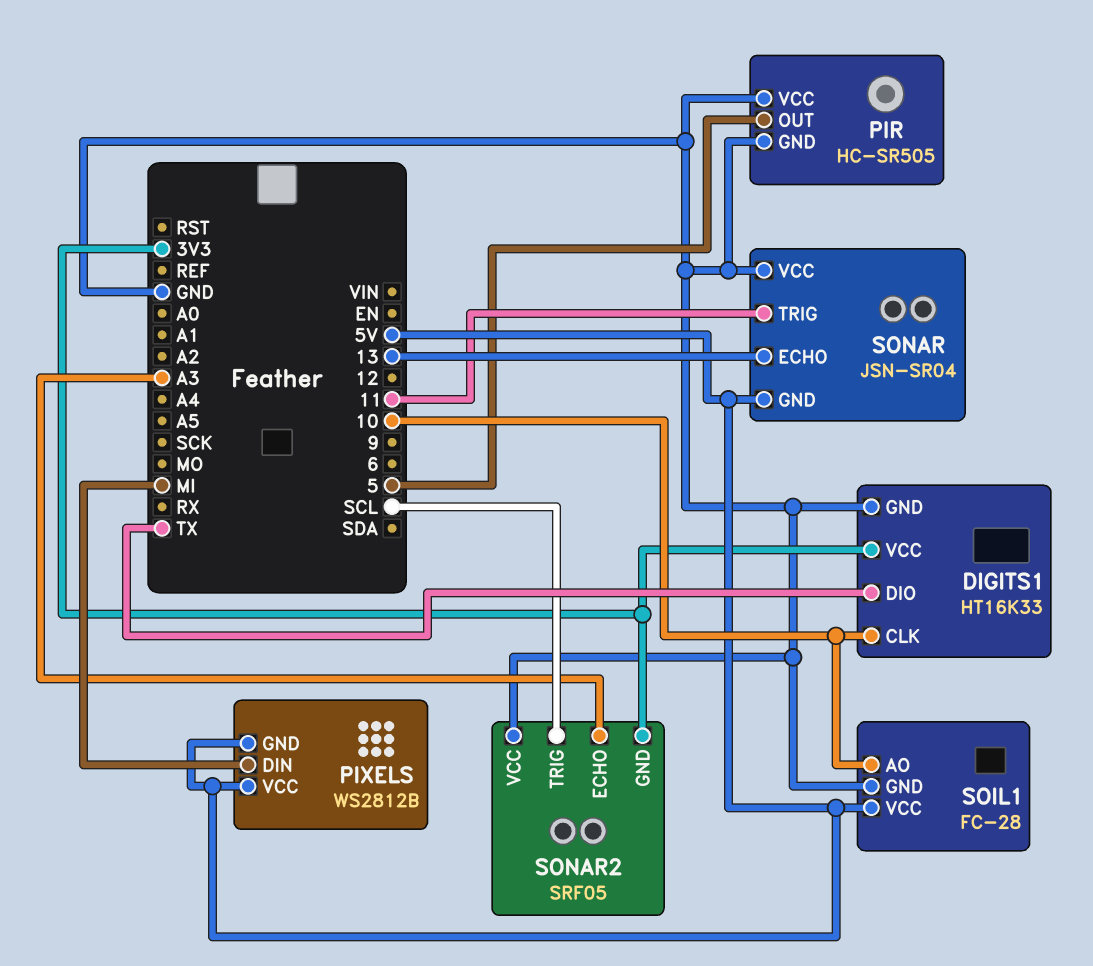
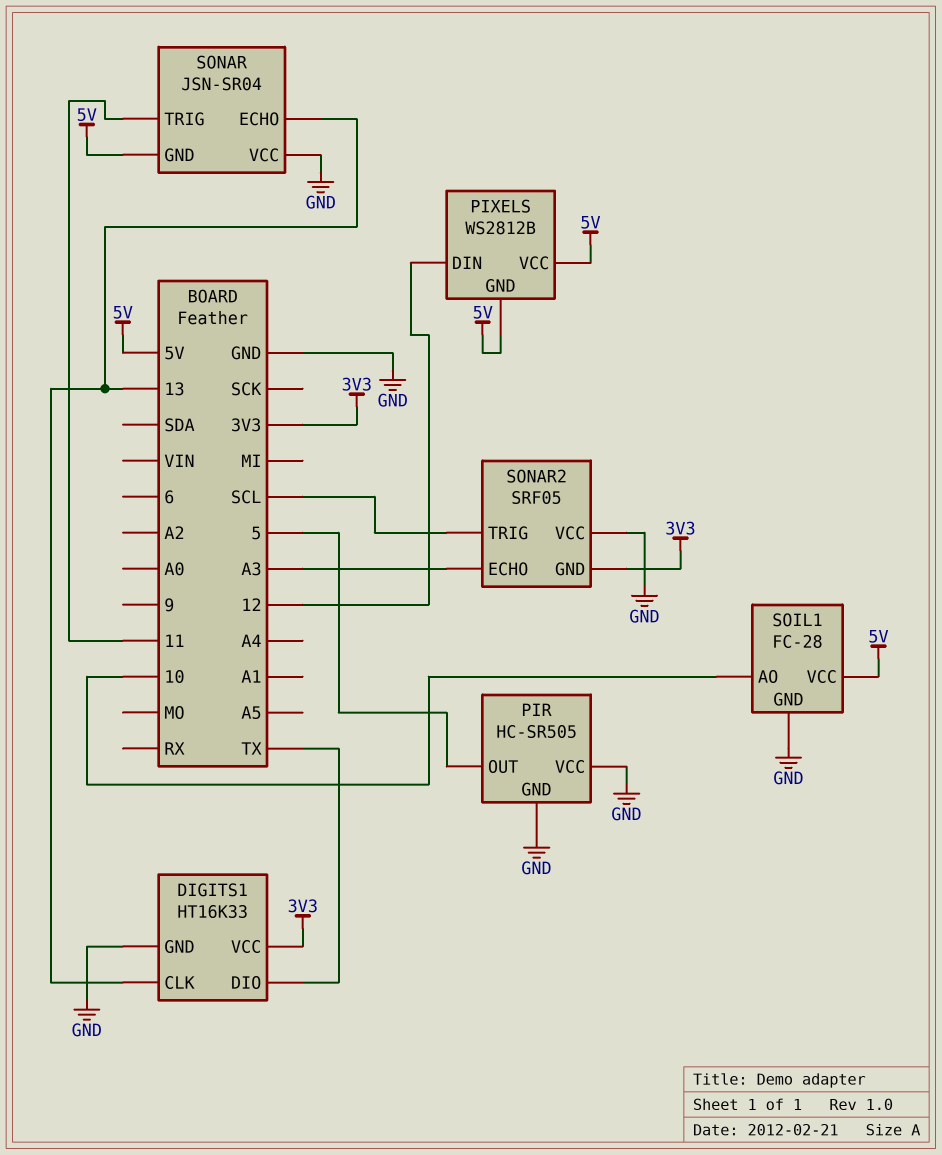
DIGITS1 pin CLK: 10 -> 13
PIXELS pin DIN: MI -> 12

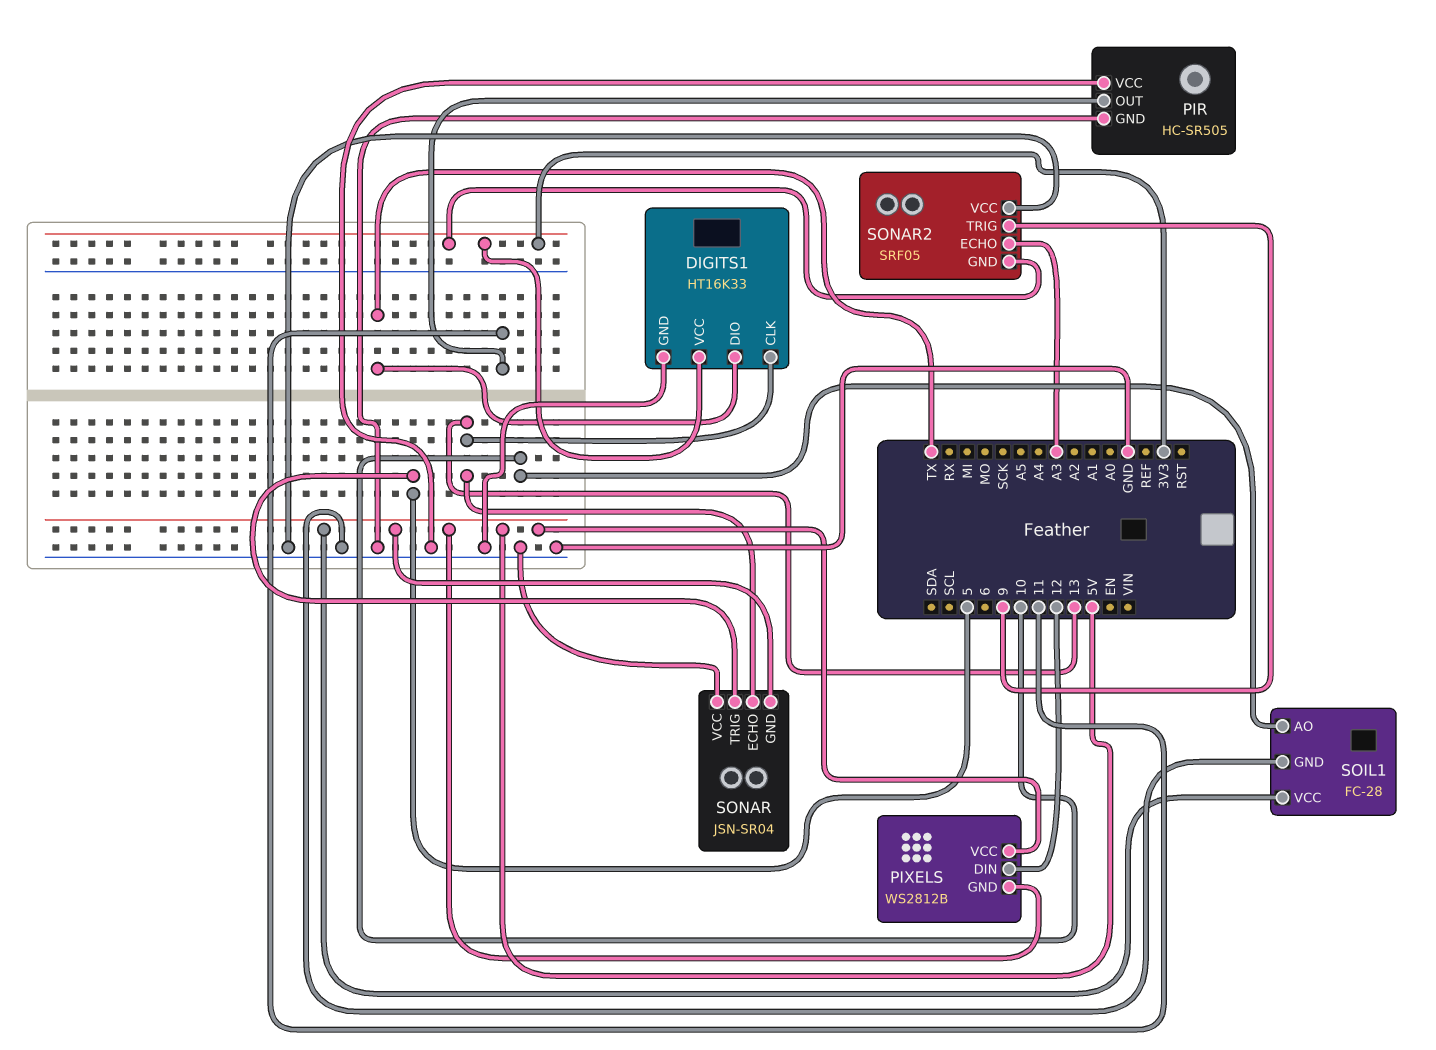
PIR pin OUT: 5 -> 11
SONAR pin TRIG: 11 -> 5
SONAR2 pin TRIG: SCL -> 9

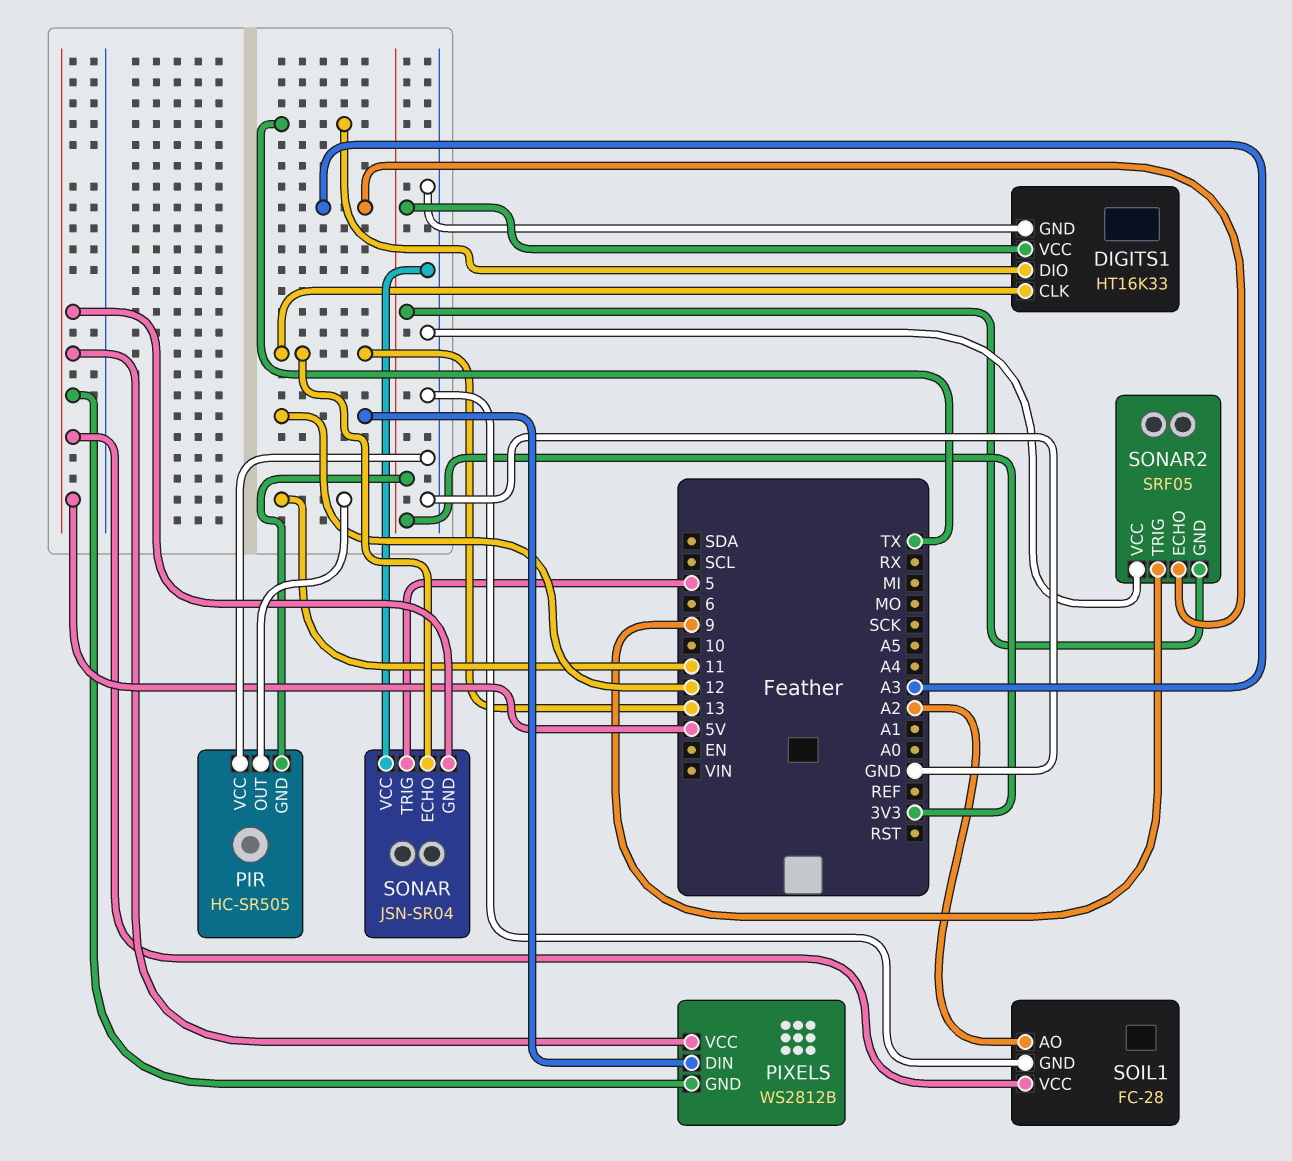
PIR pin GND: GND -> 3V3
SOIL1 pin AO: 10 -> A2

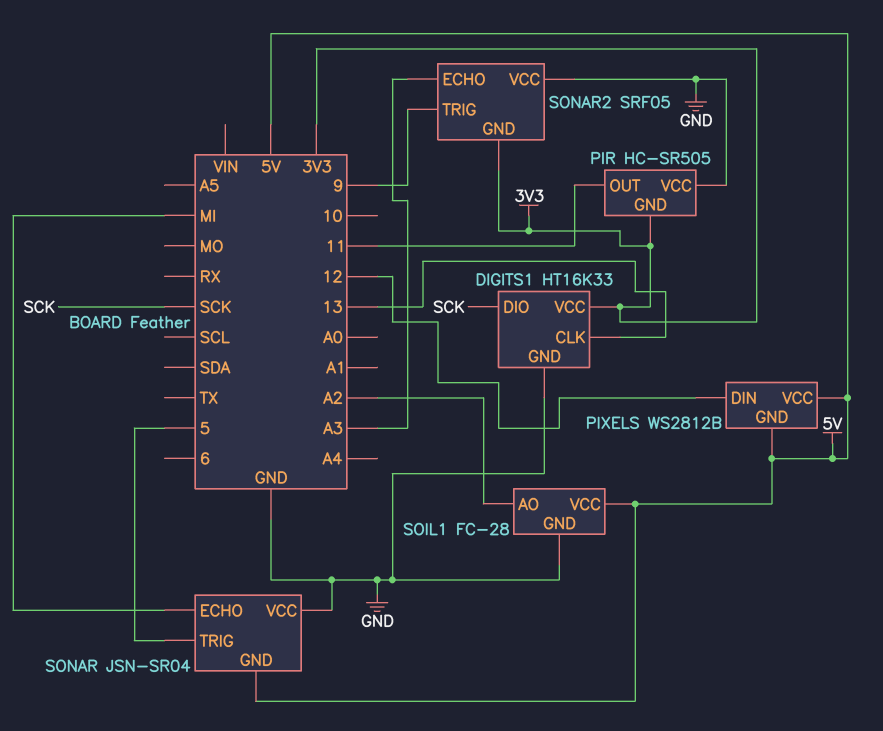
DIGITS1 pin DIO: TX -> SCK
SONAR pin ECHO: 13 -> MI

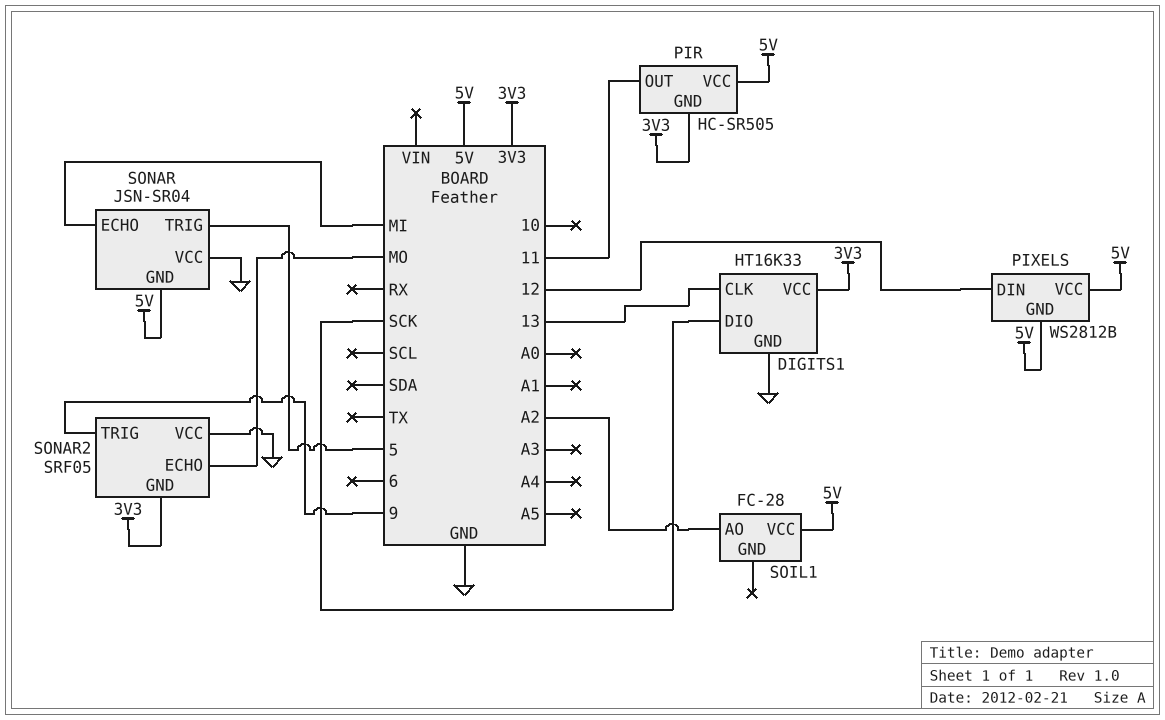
PIR pin VCC: GND -> 5V
SOIL1 pin GND: GND -> none
SONAR2 pin ECHO: A3 -> MO

